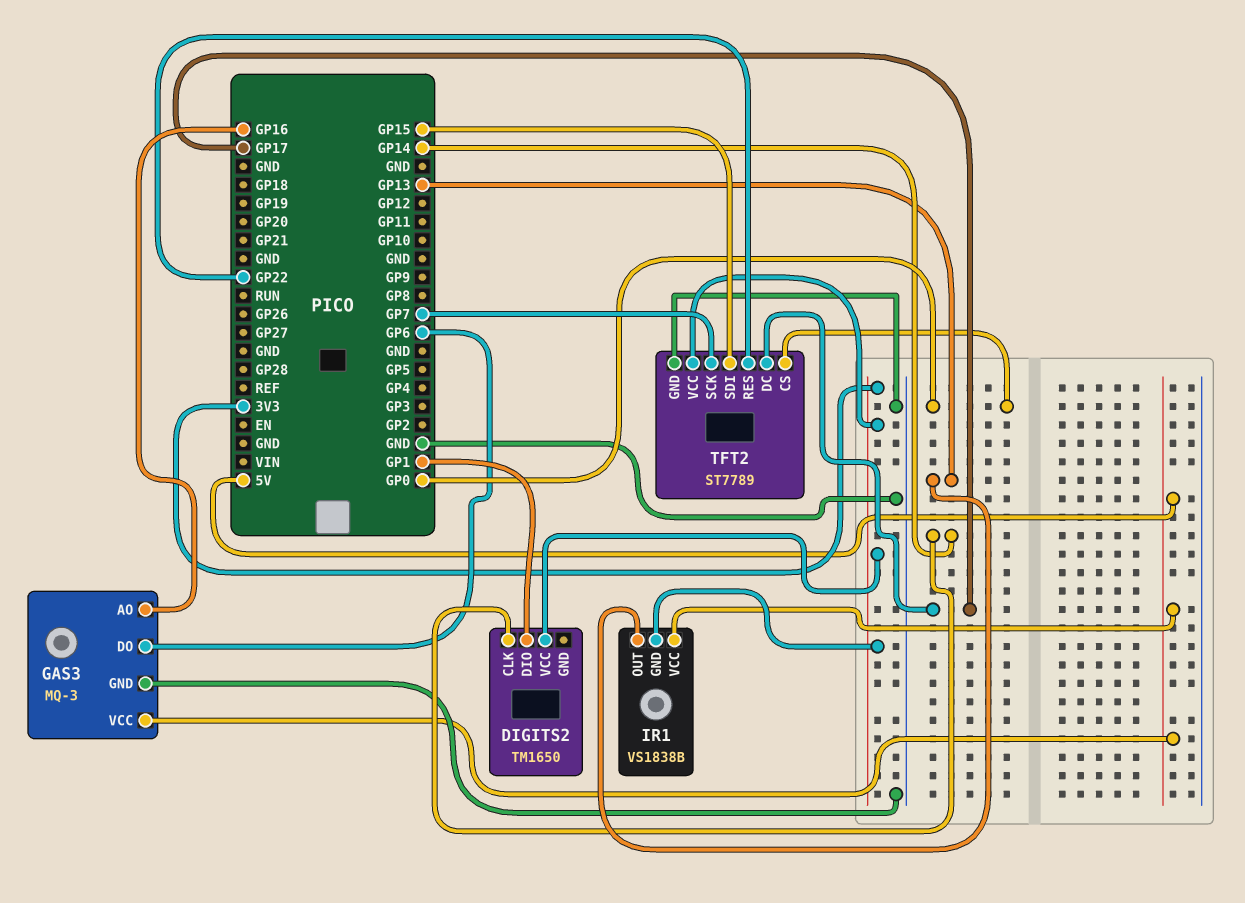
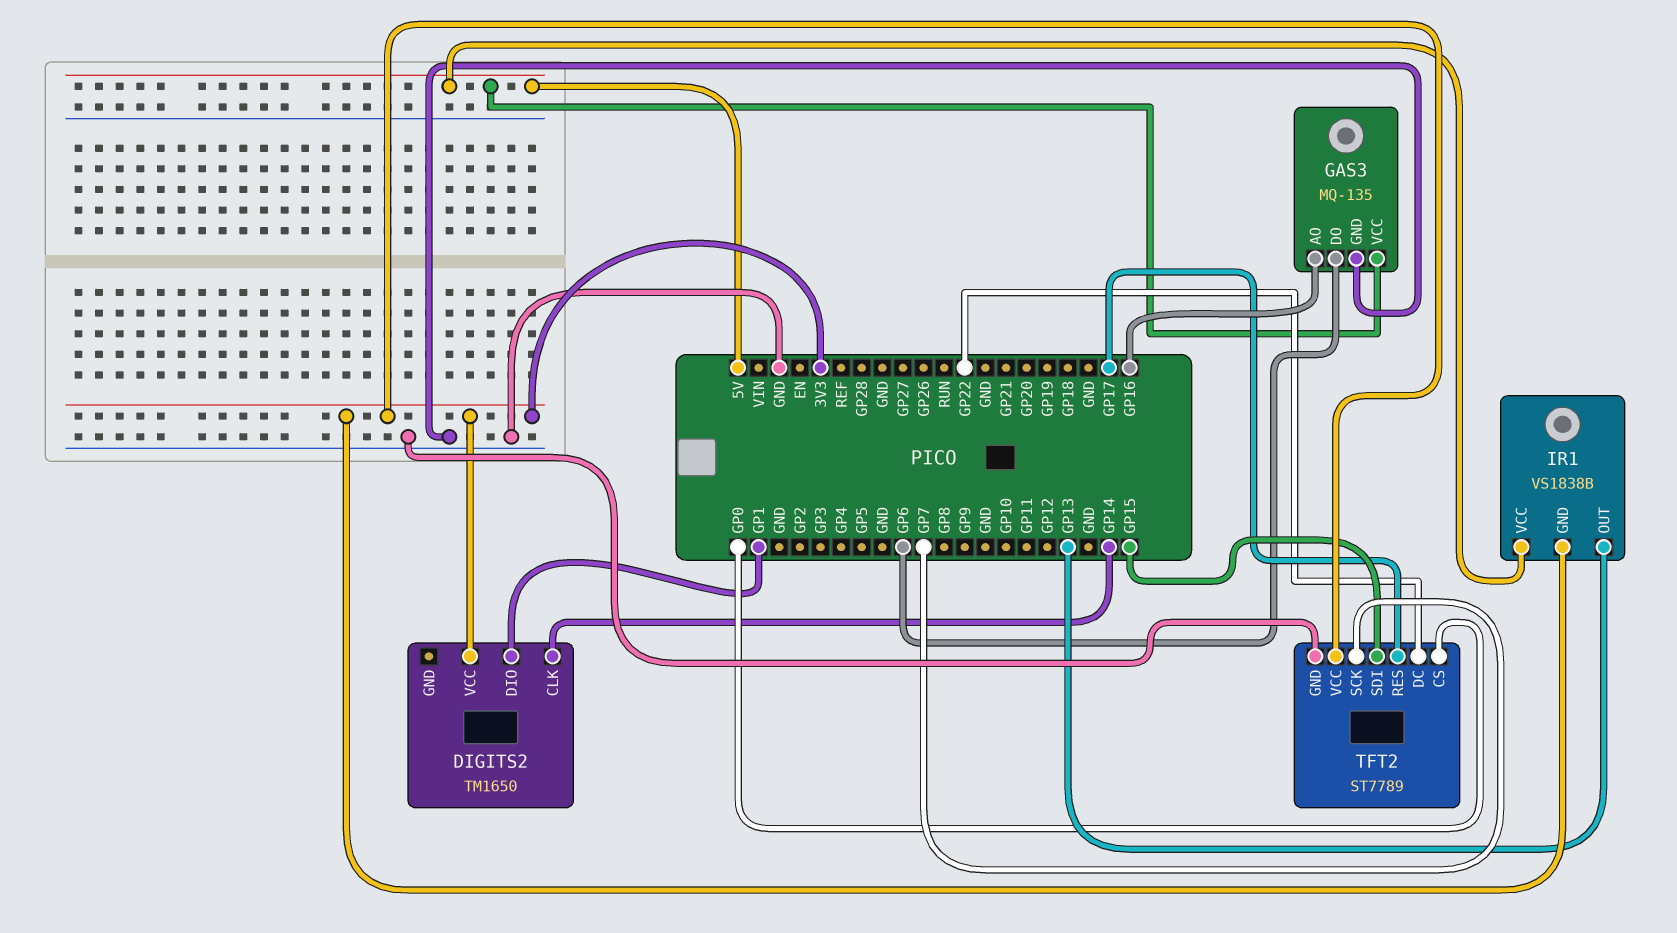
GAS3: MQ-3 -> MQ-135
TFT2 pin DC: GP17 -> GP22
TFT2 pin RES: GP22 -> GP17

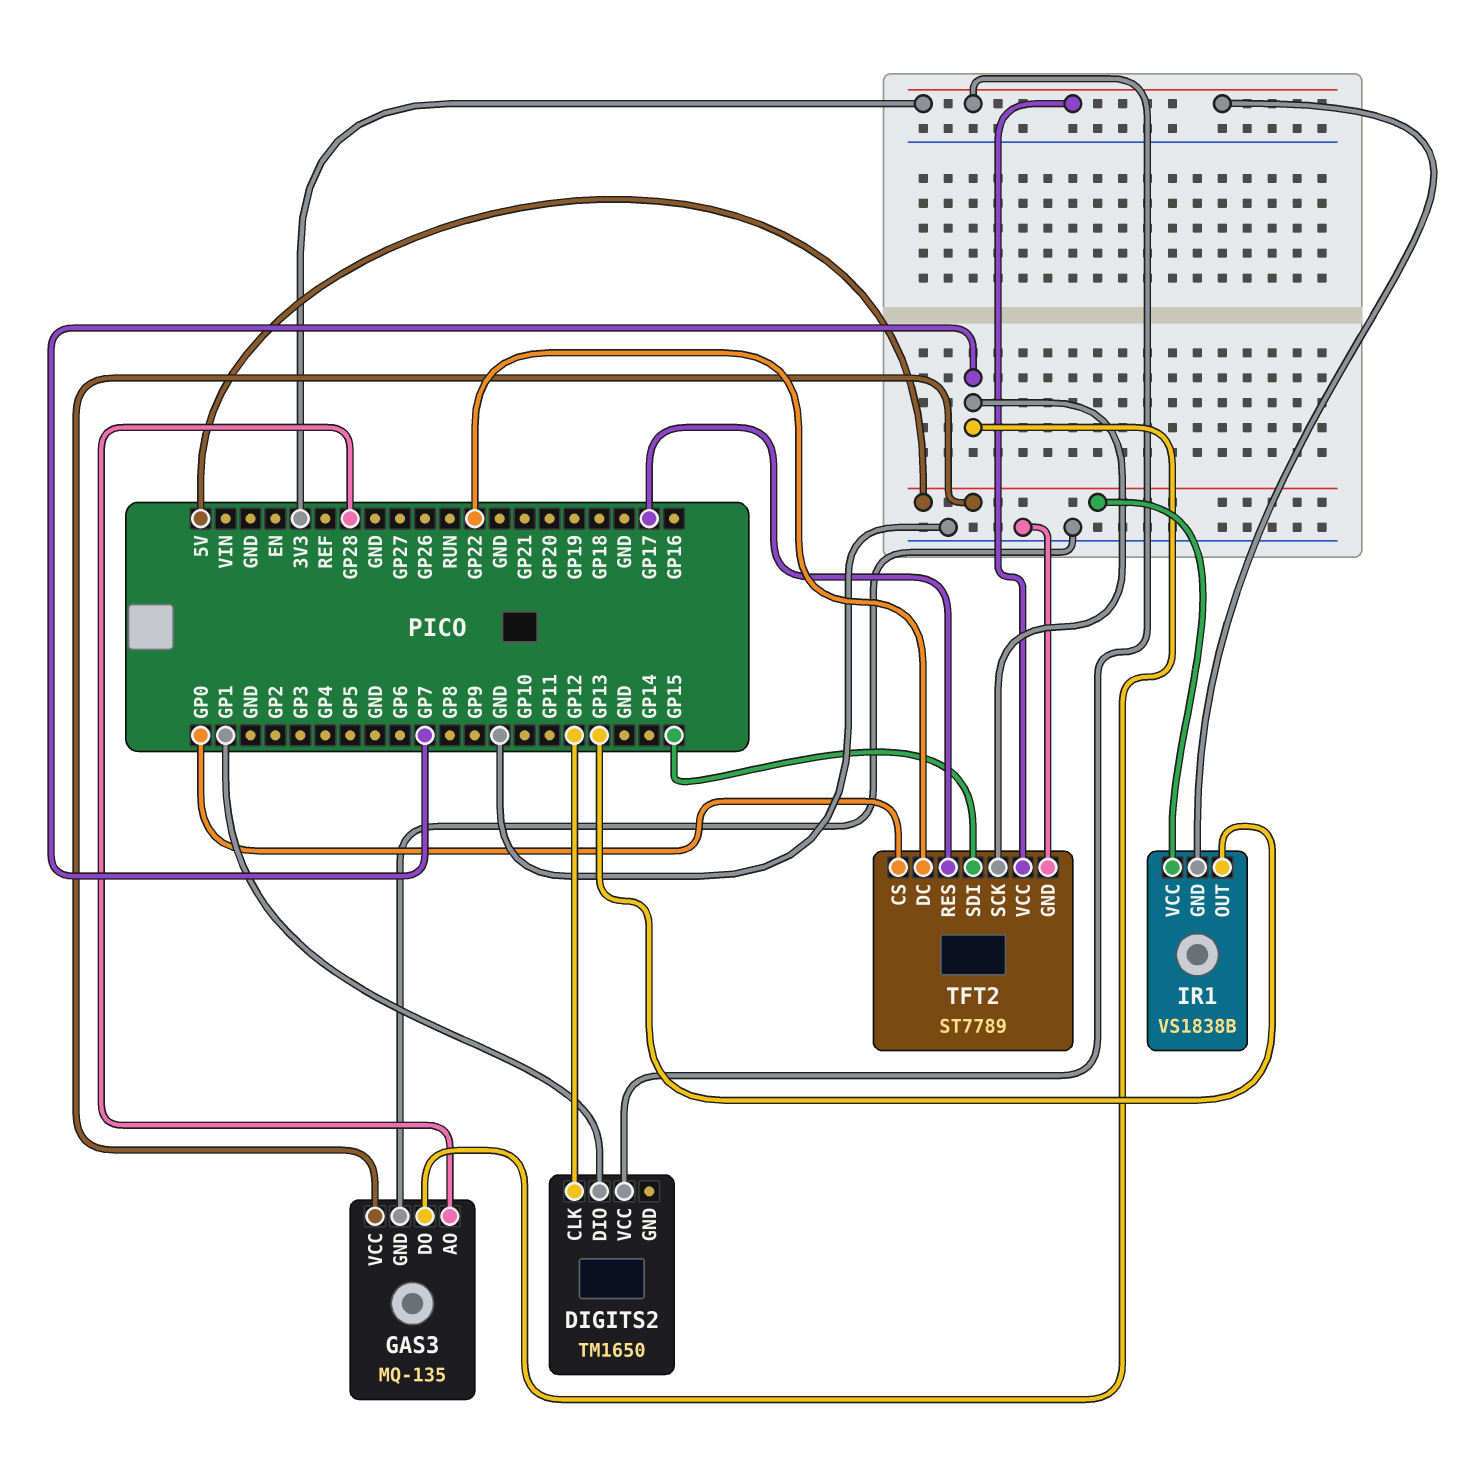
DIGITS2 pin CLK: GP14 -> GP12
GAS3 pin AO: GP16 -> GP28
GAS3 pin DO: GP6 -> GP7

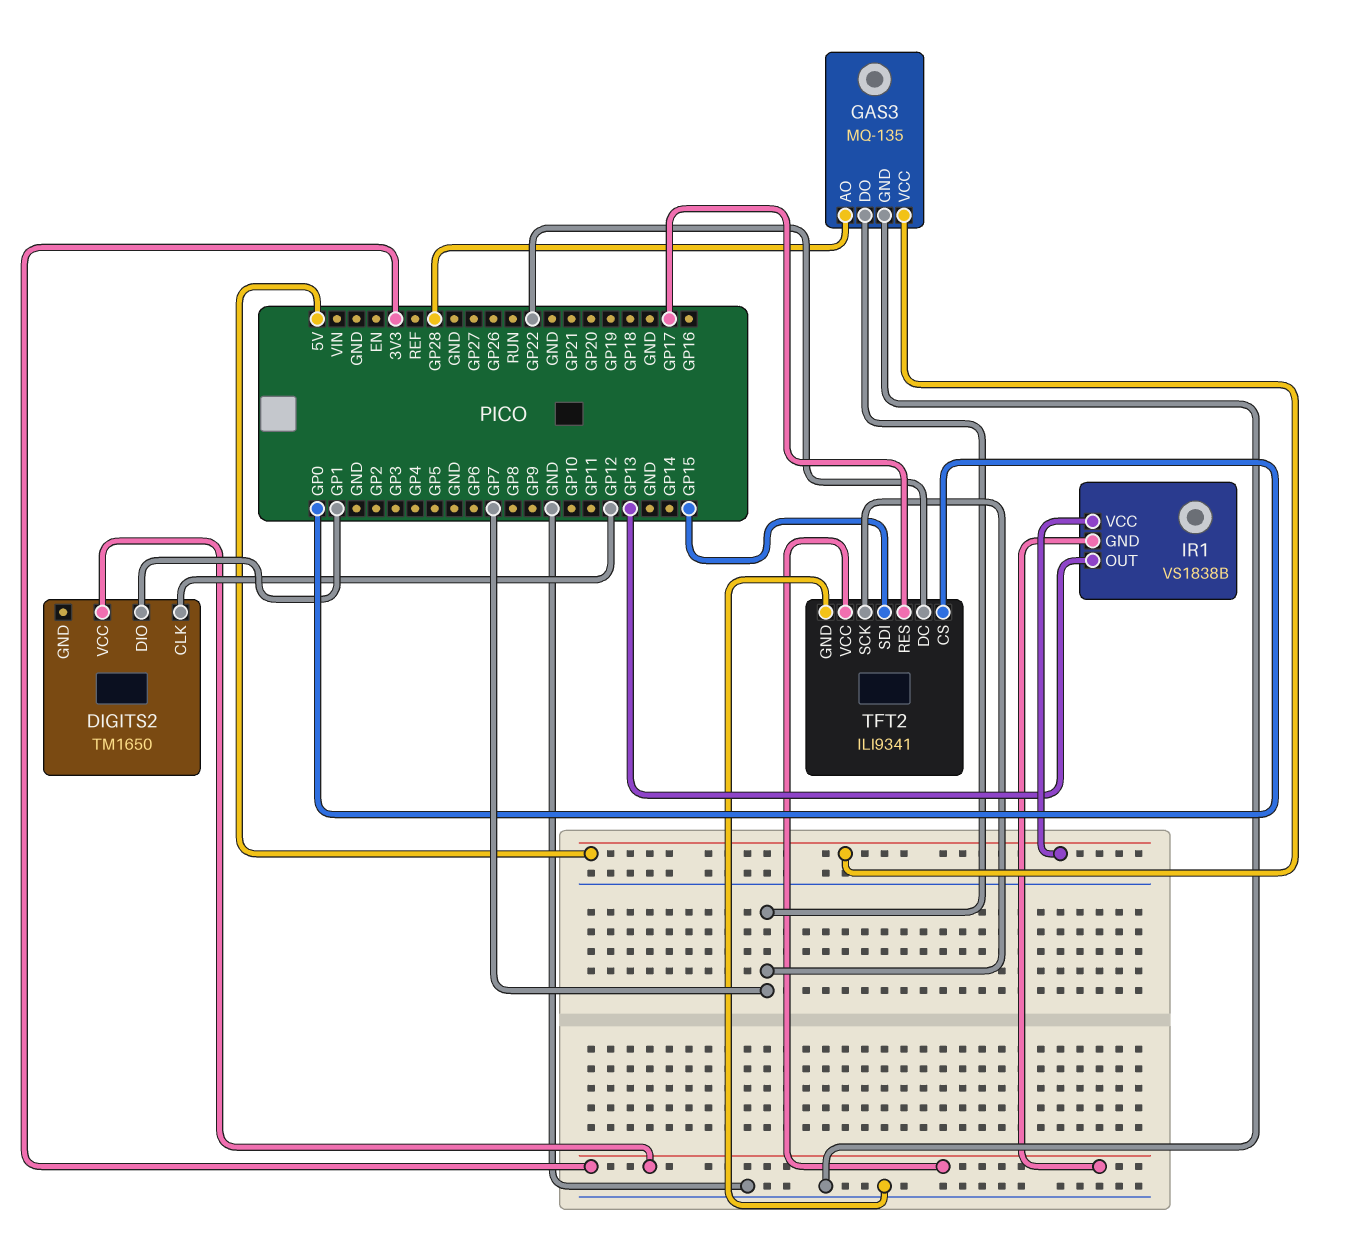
TFT2: ST7789 -> ILI9341

